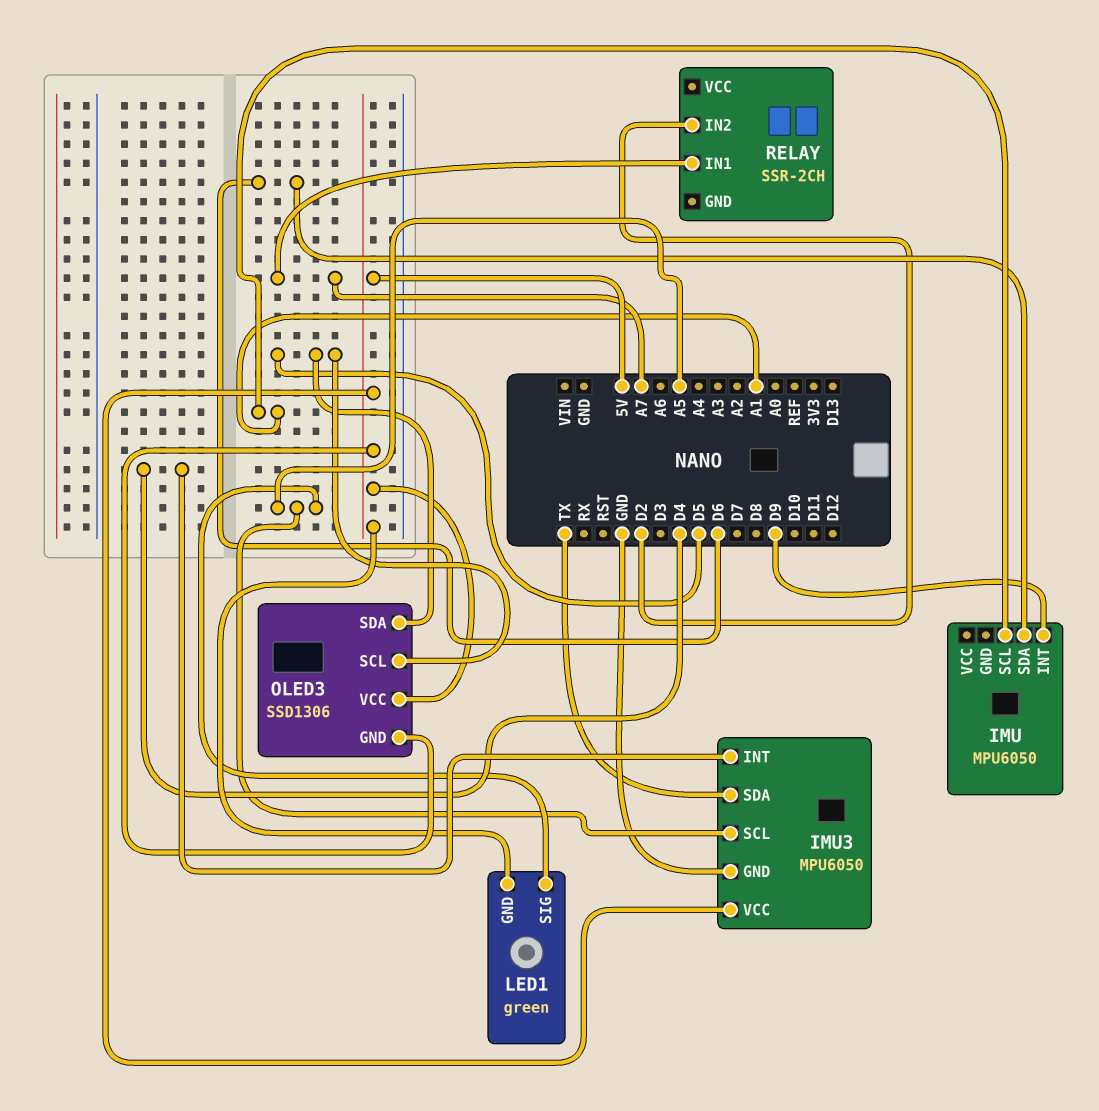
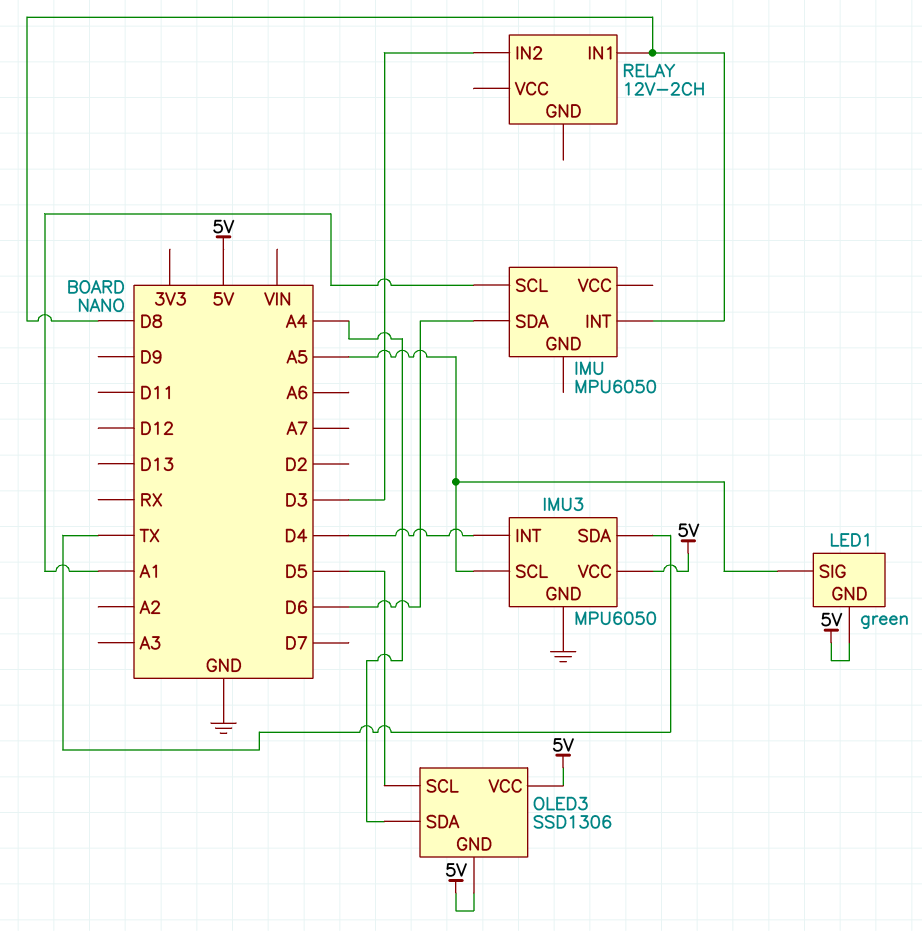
IMU pin INT: D9 -> D8
OLED3 pin SDA: D5 -> A4
RELAY: SSR-2CH -> 12V-2CH
RELAY pin IN1: A7 -> D8
RELAY pin IN2: D2 -> D3

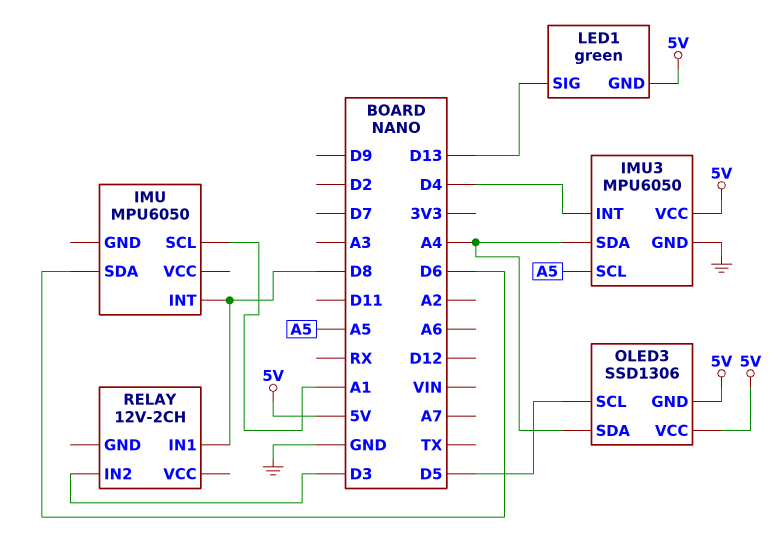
IMU3 pin SDA: TX -> A4
LED1 pin SIG: A5 -> D13

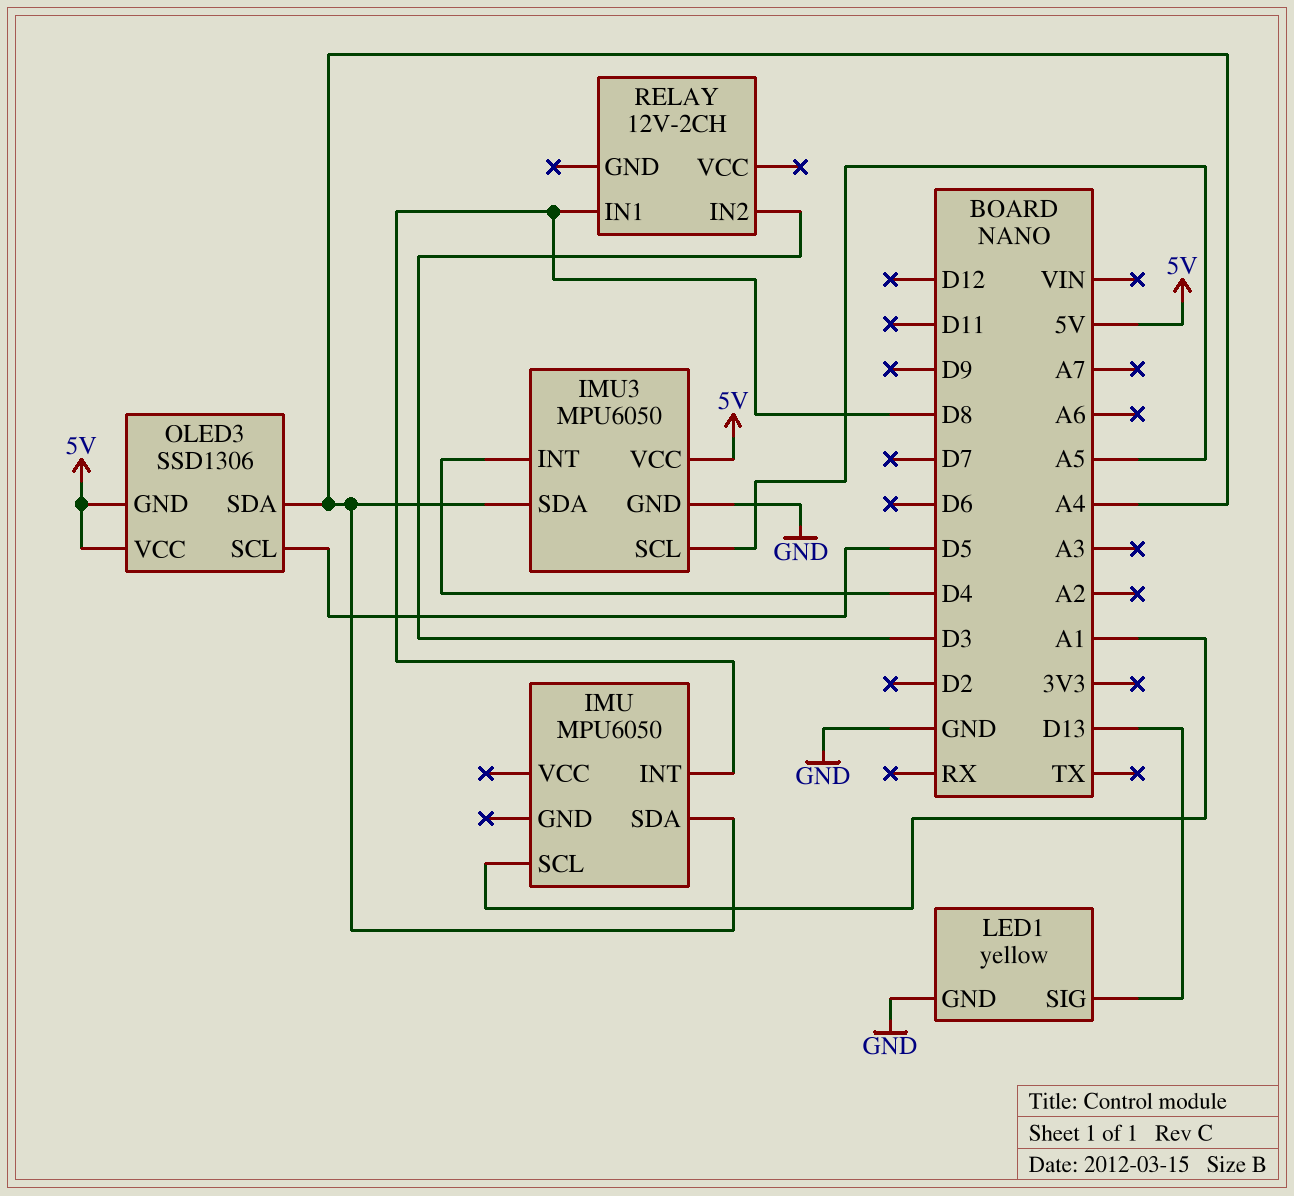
IMU pin SDA: D6 -> A4
LED1: green -> yellow
LED1 pin GND: 5V -> GND

